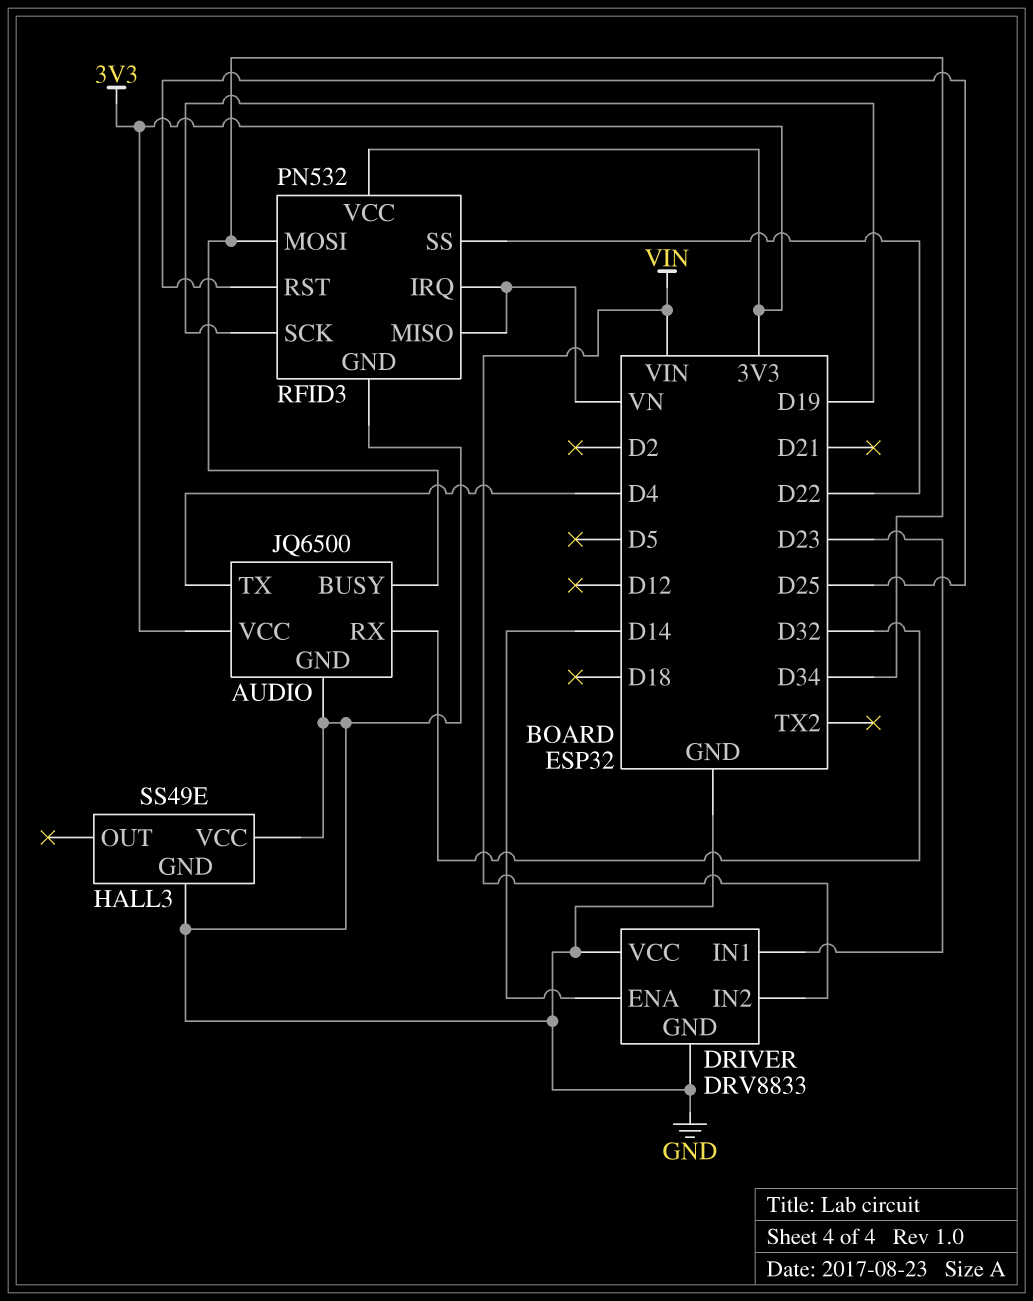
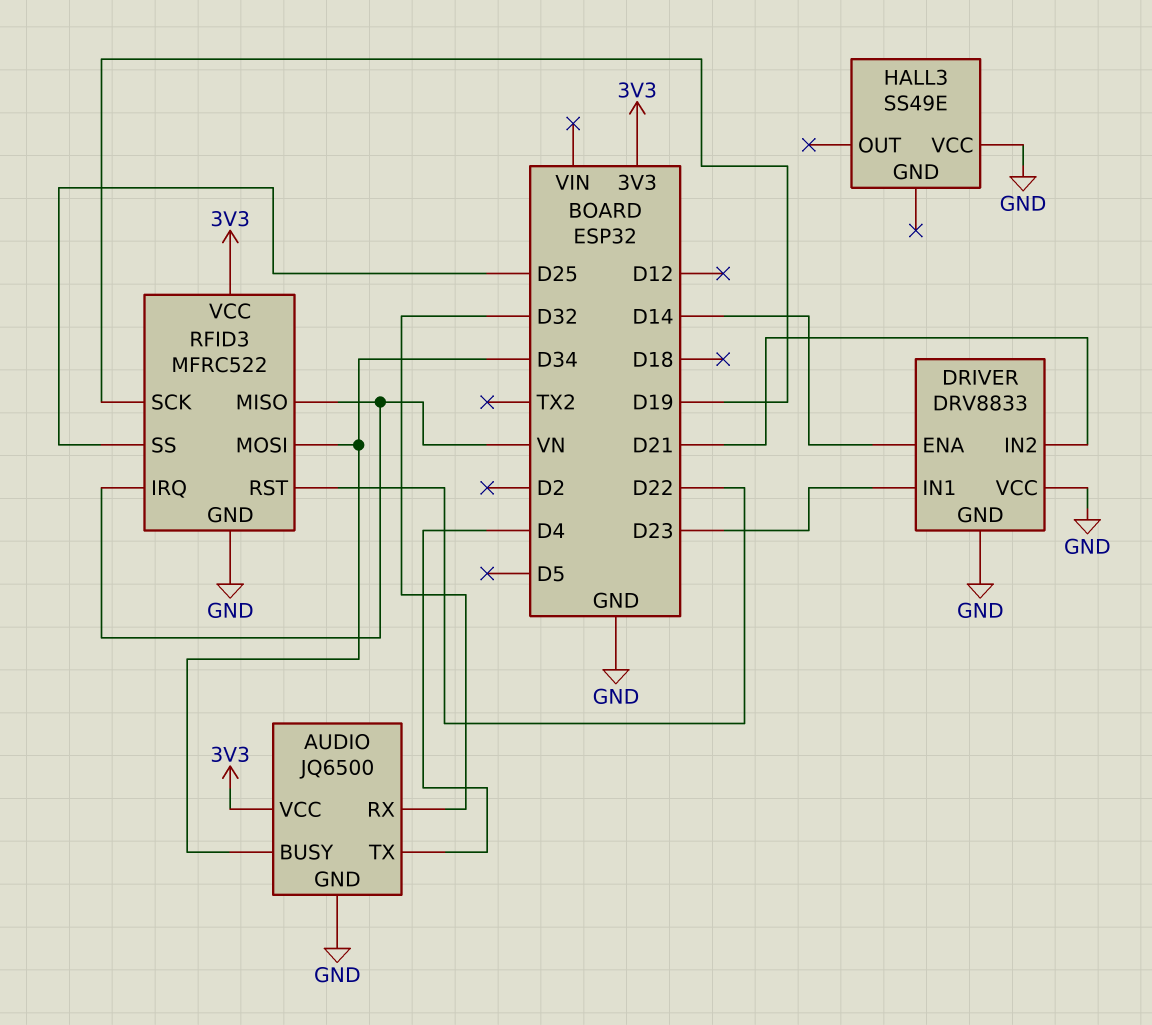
DRIVER pin IN2: VIN -> D21
HALL3 pin GND: GND -> none
RFID3: PN532 -> MFRC522
RFID3 pin RST: D25 -> D22
RFID3 pin SS: D22 -> D25

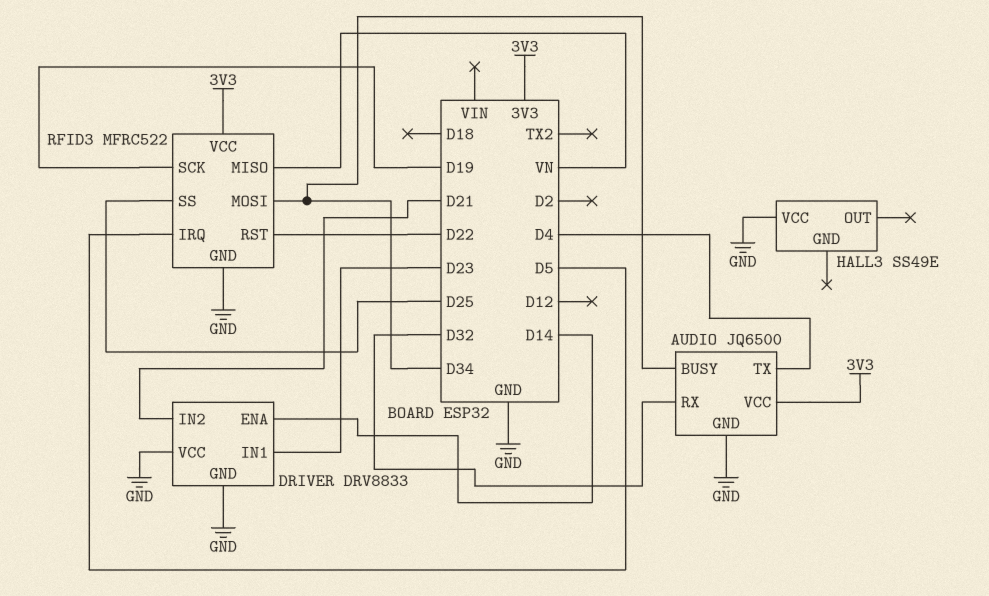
RFID3 pin IRQ: VN -> D5

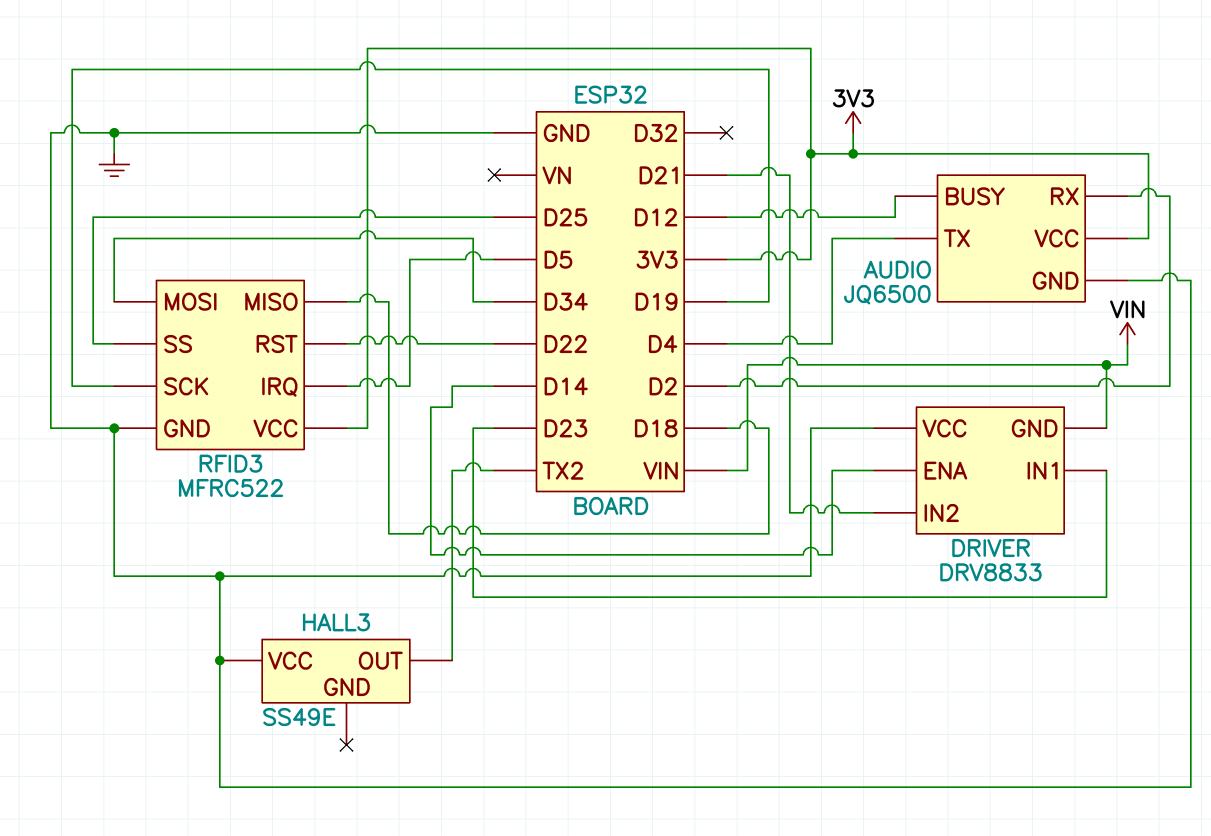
AUDIO pin BUSY: D34 -> D12
AUDIO pin RX: D32 -> D2
DRIVER pin GND: GND -> VIN
HALL3 pin OUT: none -> TX2
RFID3 pin MISO: VN -> D18

